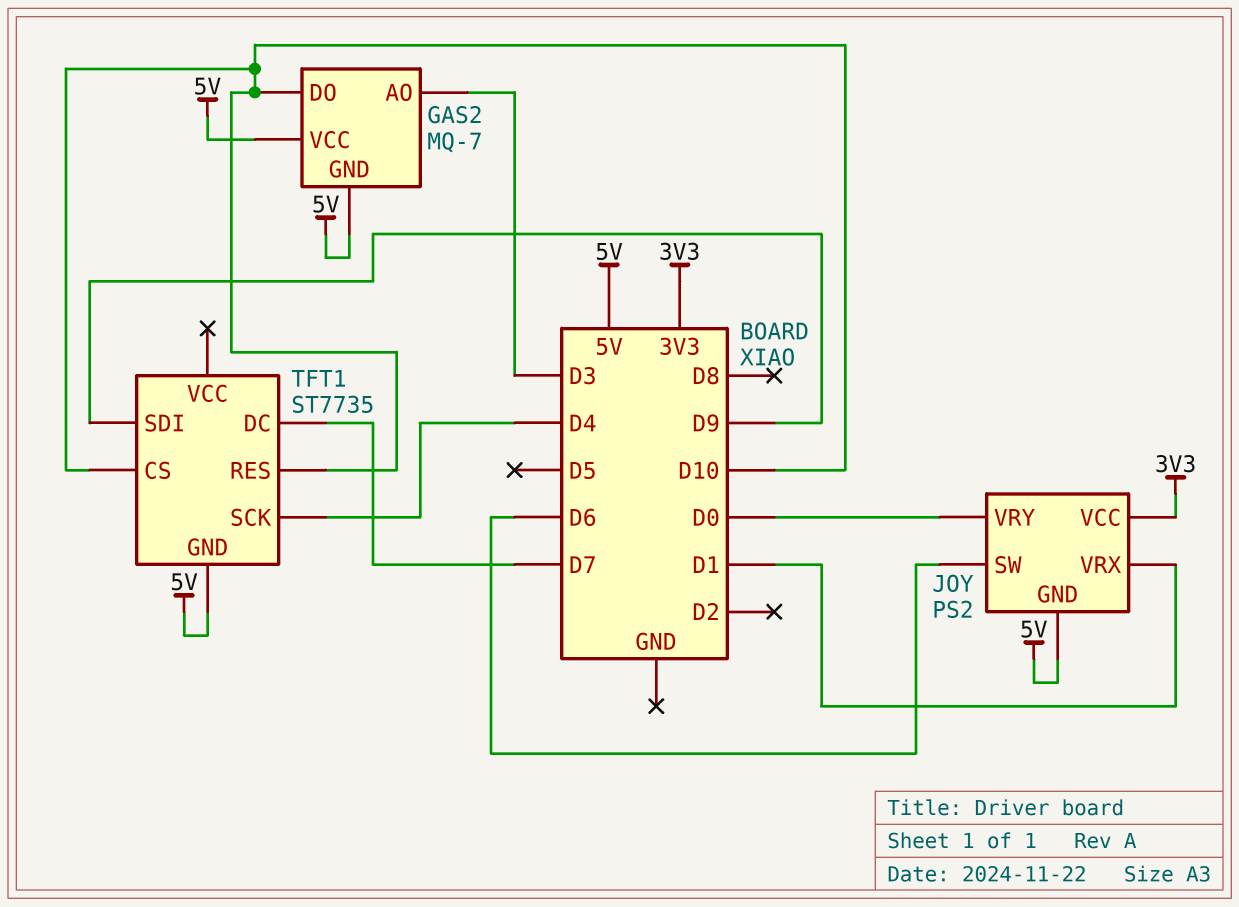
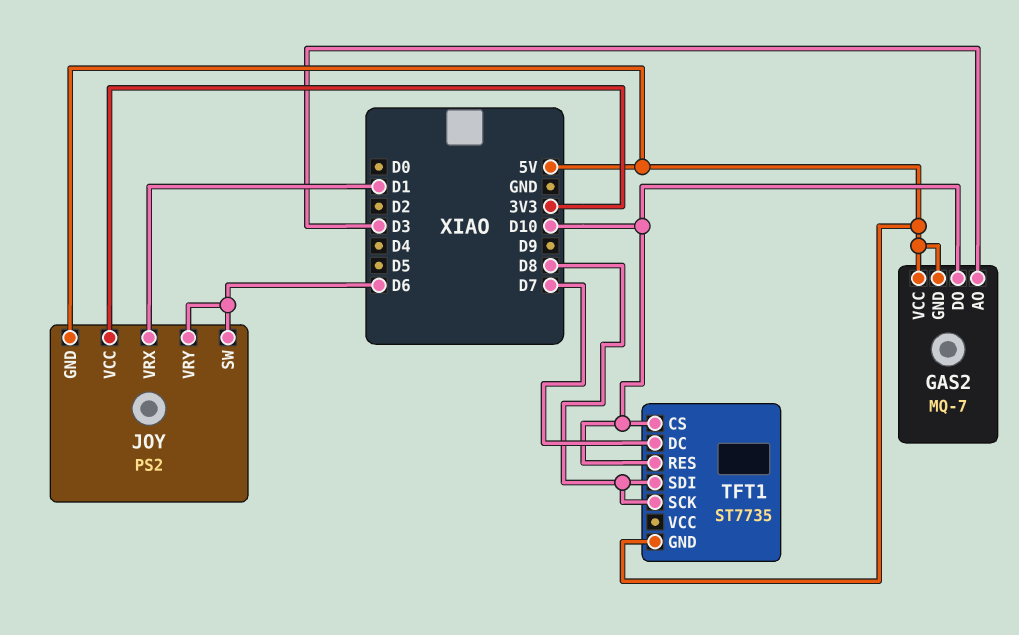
JOY pin VRY: D0 -> D6
TFT1 pin SCK: D4 -> D8
TFT1 pin SDI: D9 -> D8

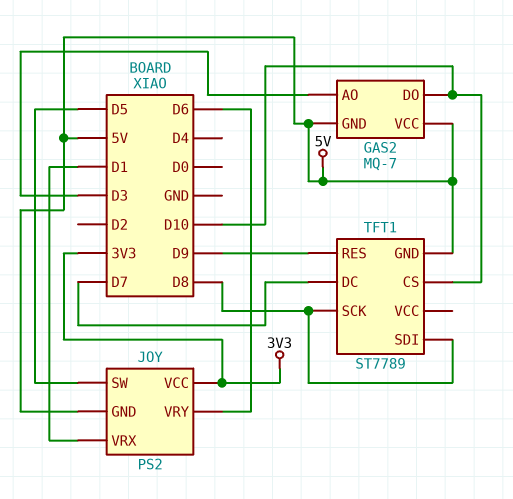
JOY pin SW: D6 -> D5
TFT1: ST7735 -> ST7789
TFT1 pin RES: D10 -> D9

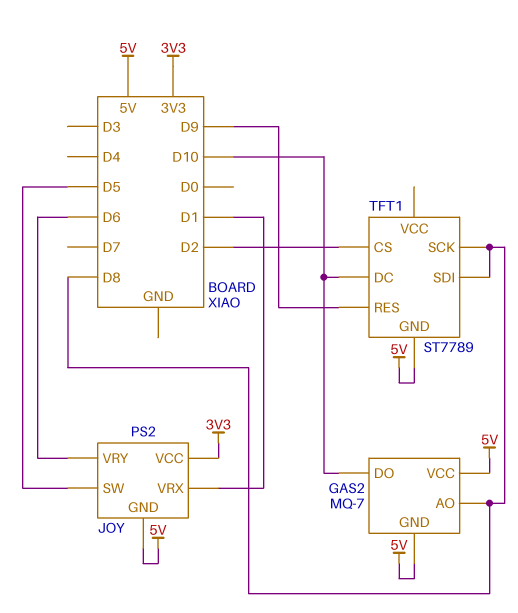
GAS2 pin AO: D3 -> D8
TFT1 pin CS: D10 -> D2
TFT1 pin DC: D7 -> D10

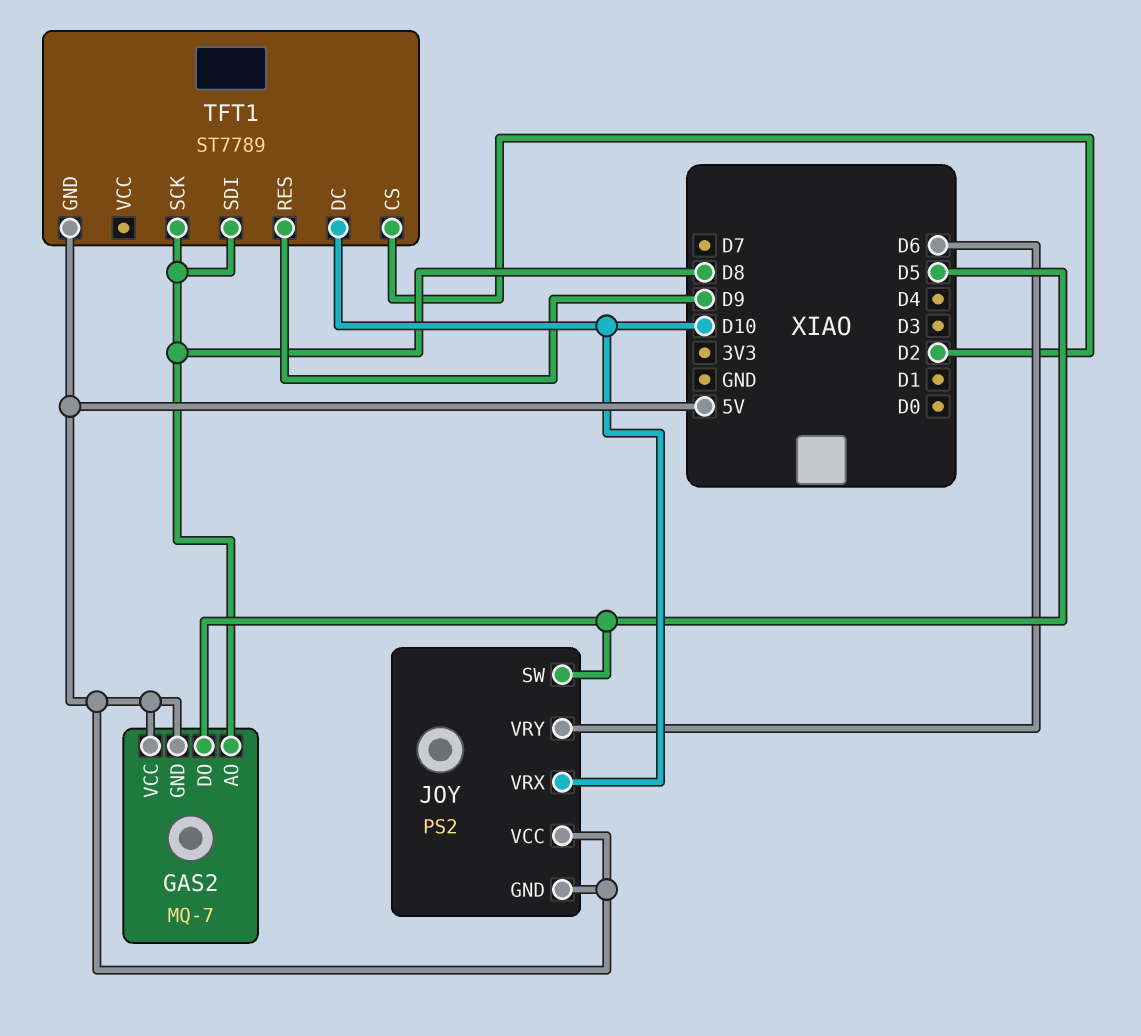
GAS2 pin DO: D10 -> D5
JOY pin VCC: 3V3 -> 5V
JOY pin VRX: D1 -> D10

